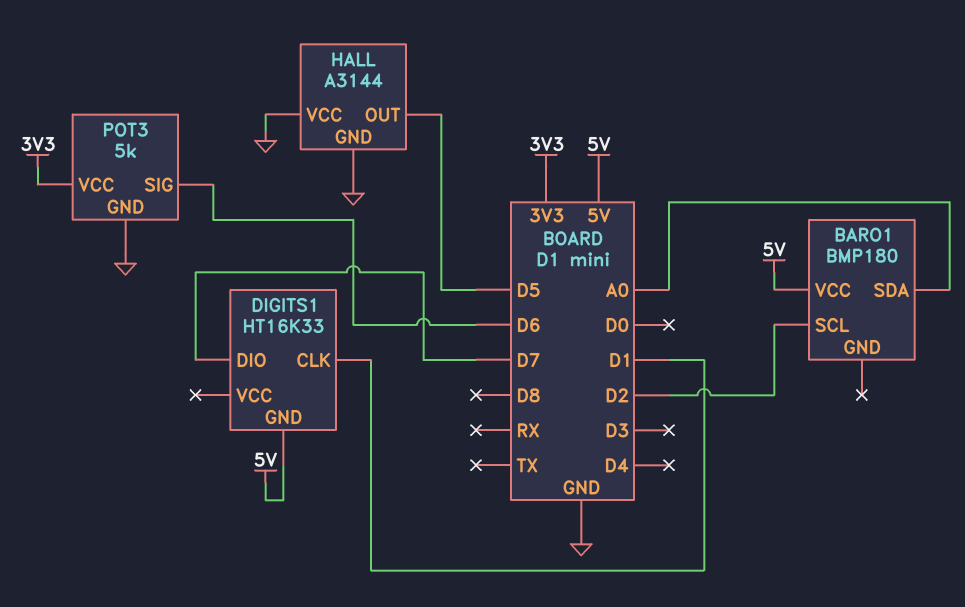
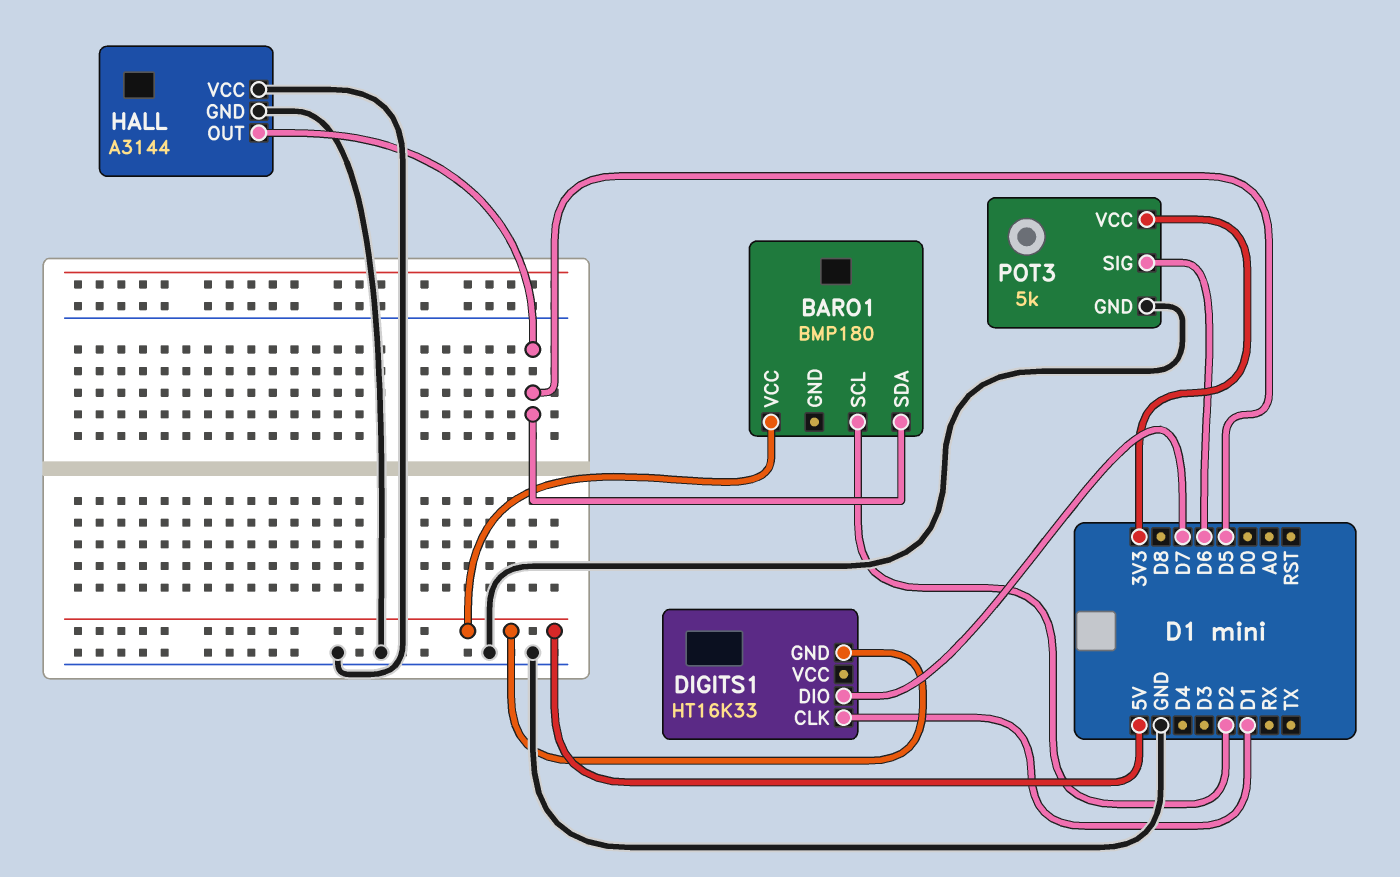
BARO1 pin SDA: A0 -> D5

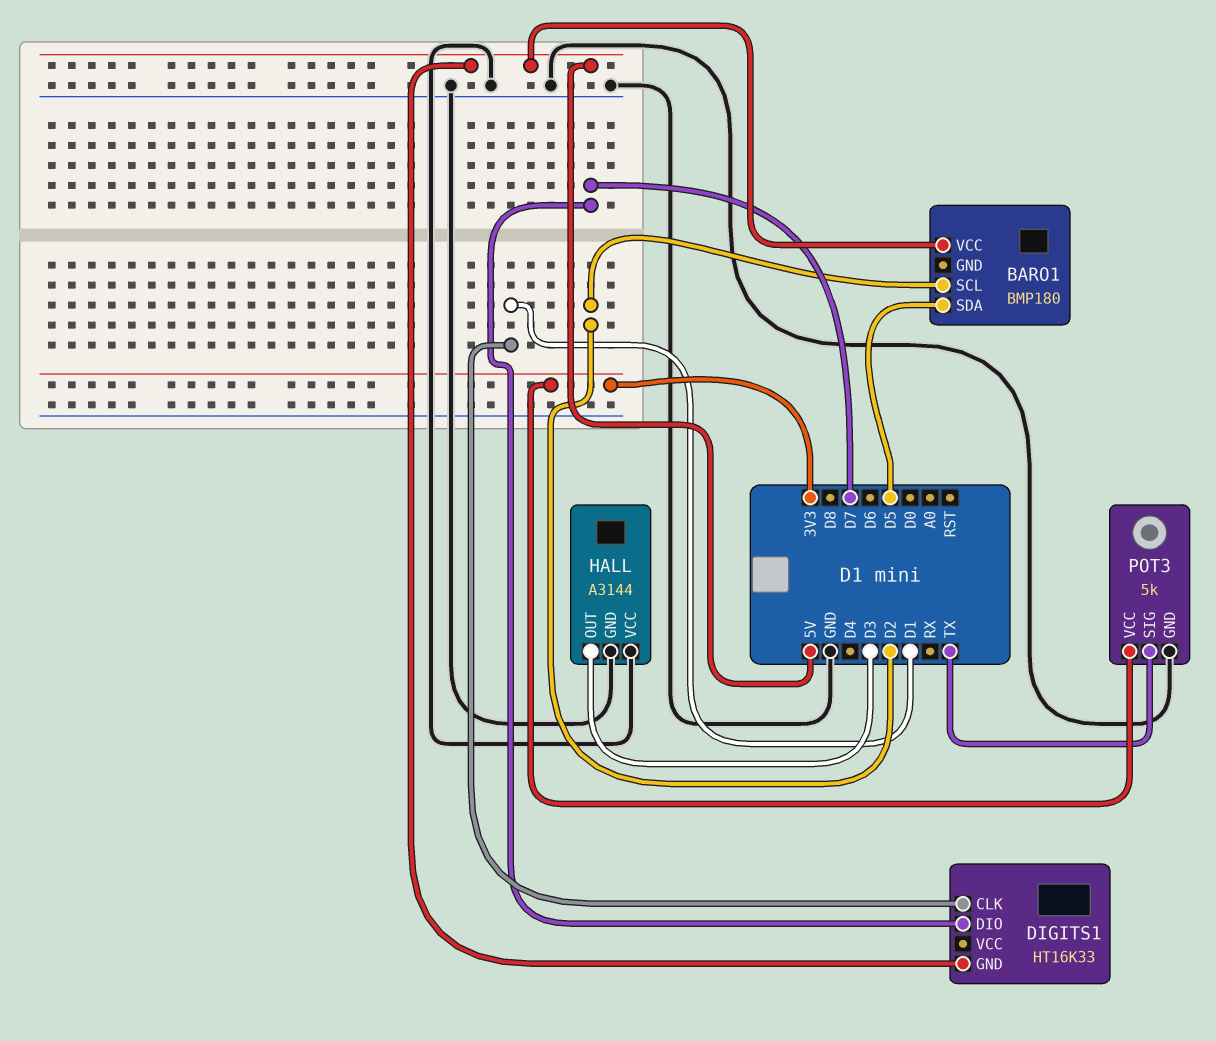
HALL pin OUT: D5 -> D3
POT3 pin SIG: D6 -> TX

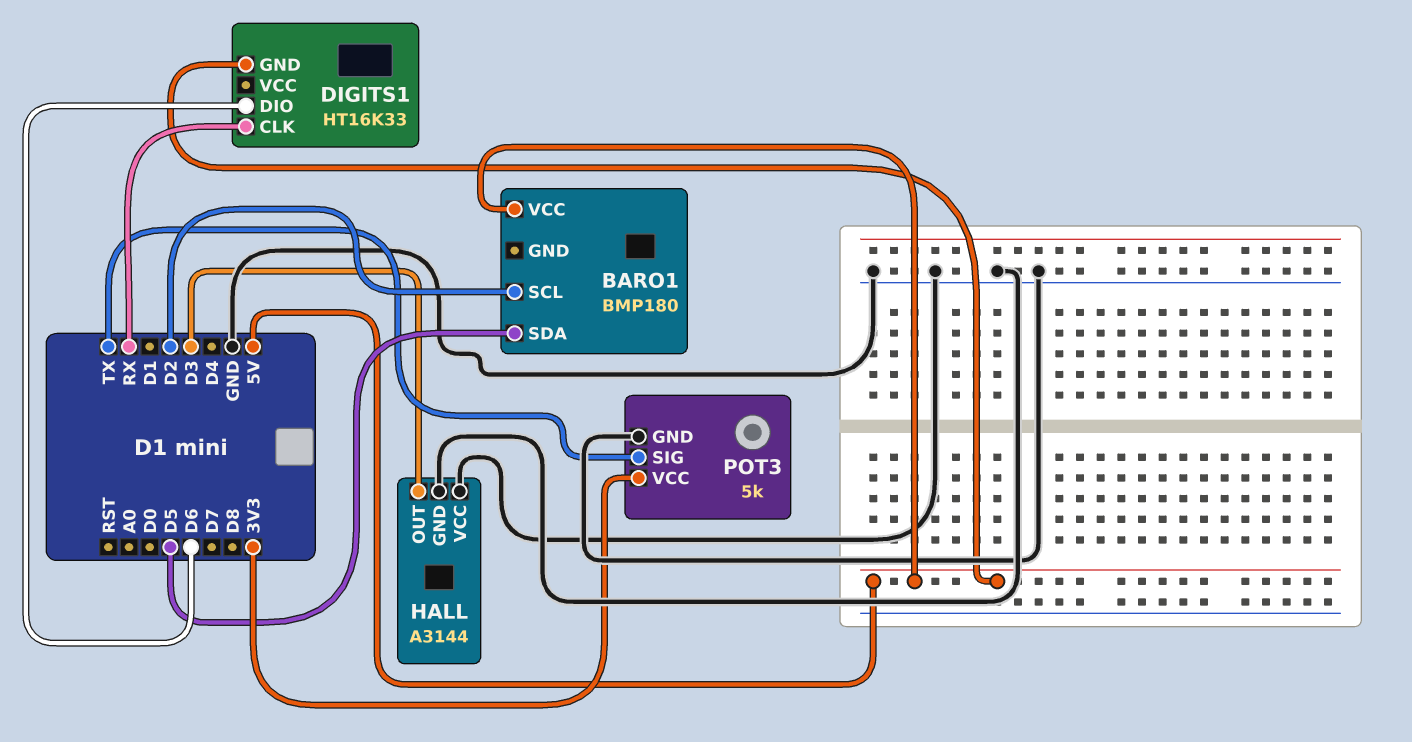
DIGITS1 pin CLK: D1 -> RX
DIGITS1 pin DIO: D7 -> D6

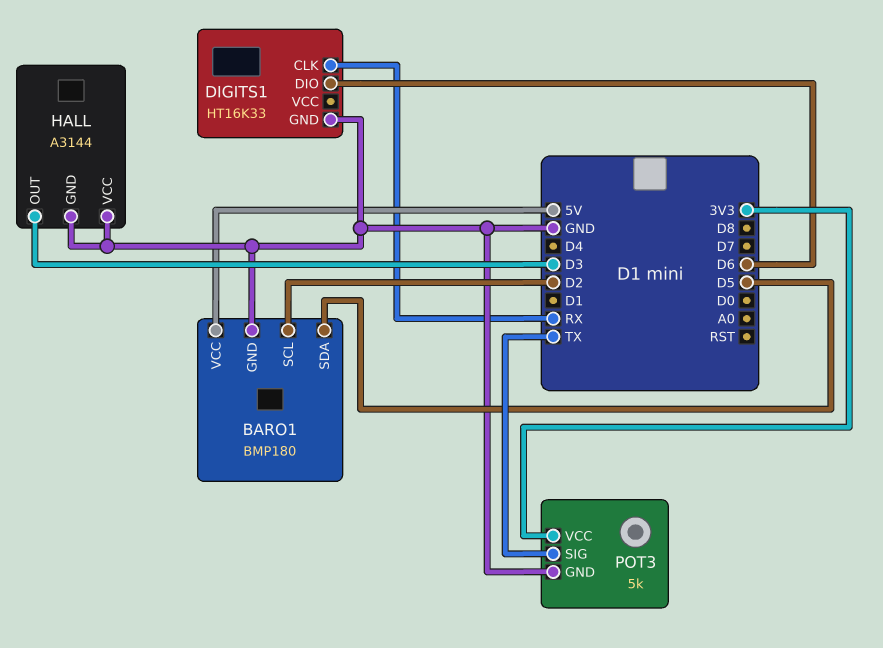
BARO1 pin GND: none -> GND
DIGITS1 pin GND: 5V -> GND

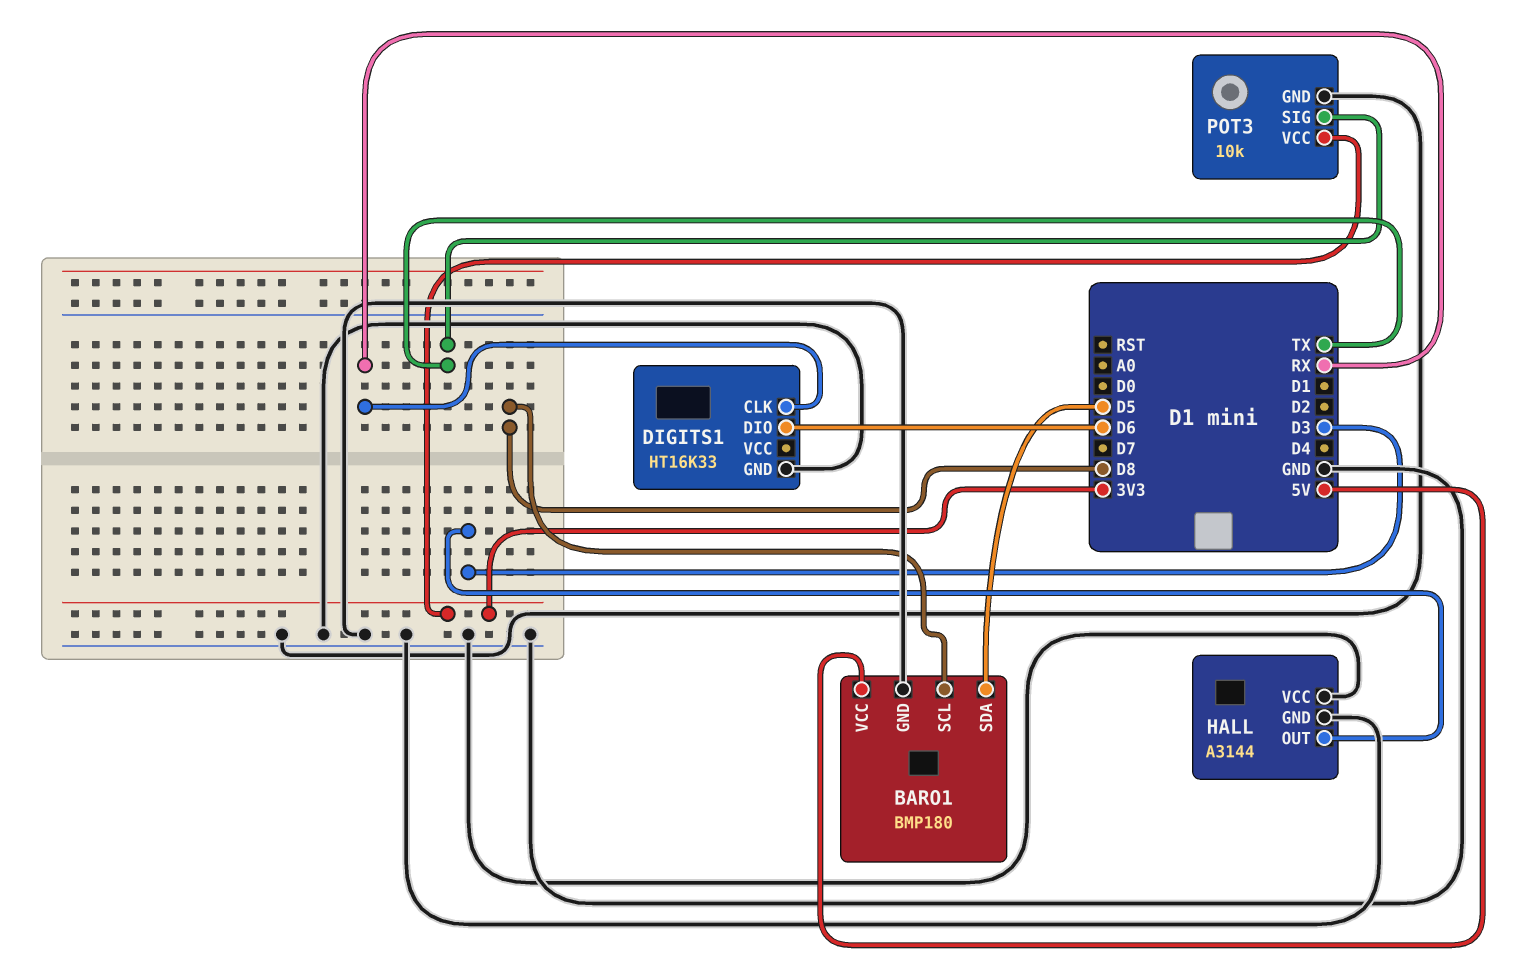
BARO1 pin SCL: D2 -> D8
POT3: 5k -> 10k

